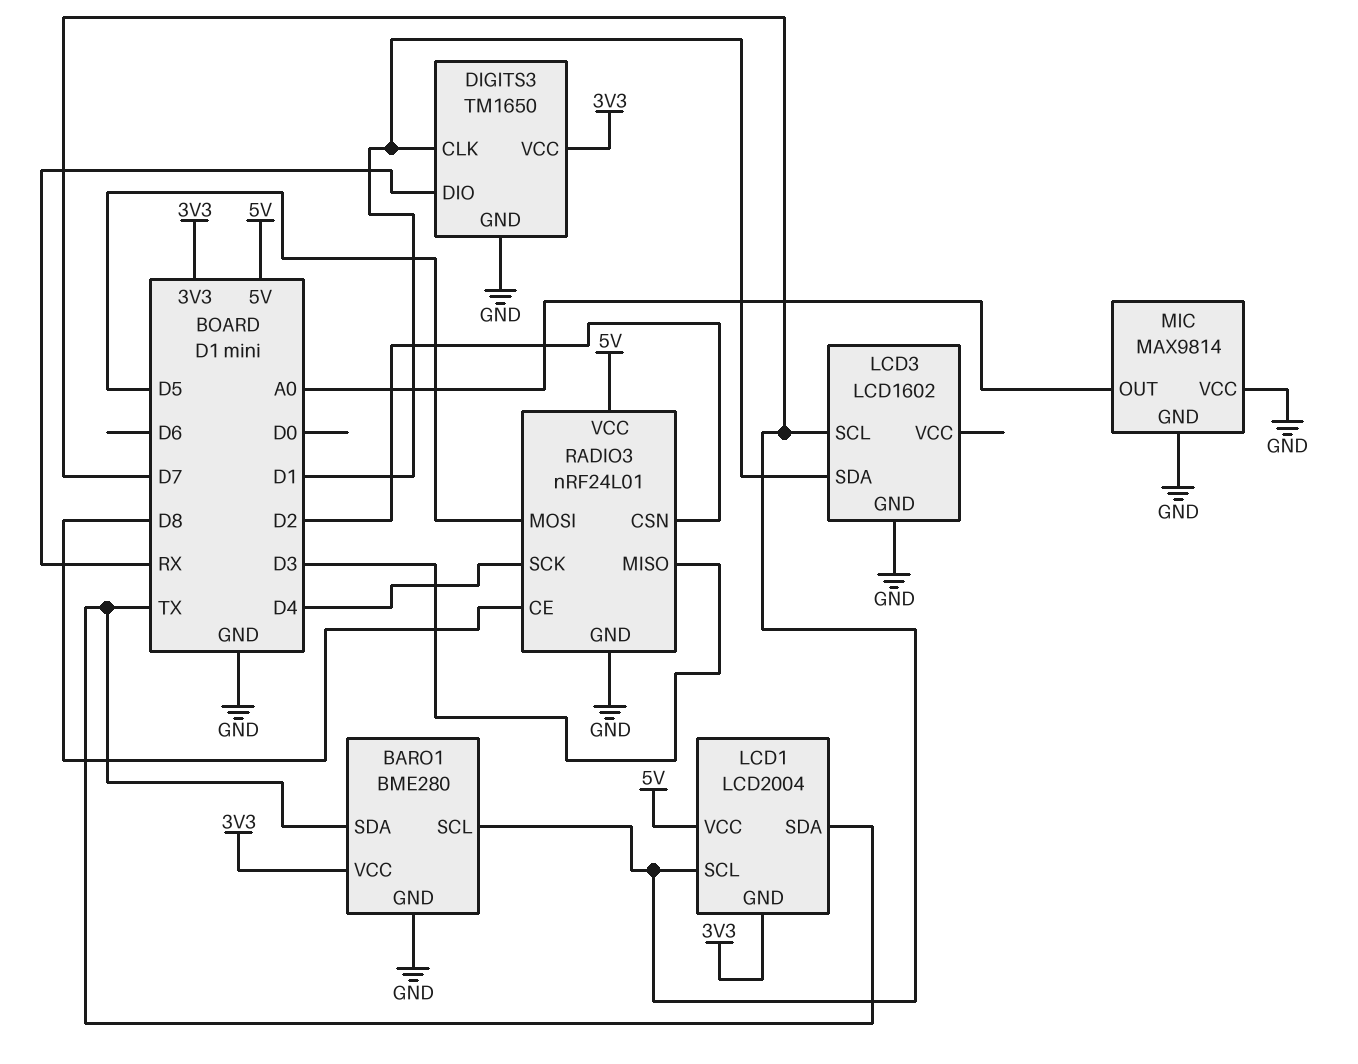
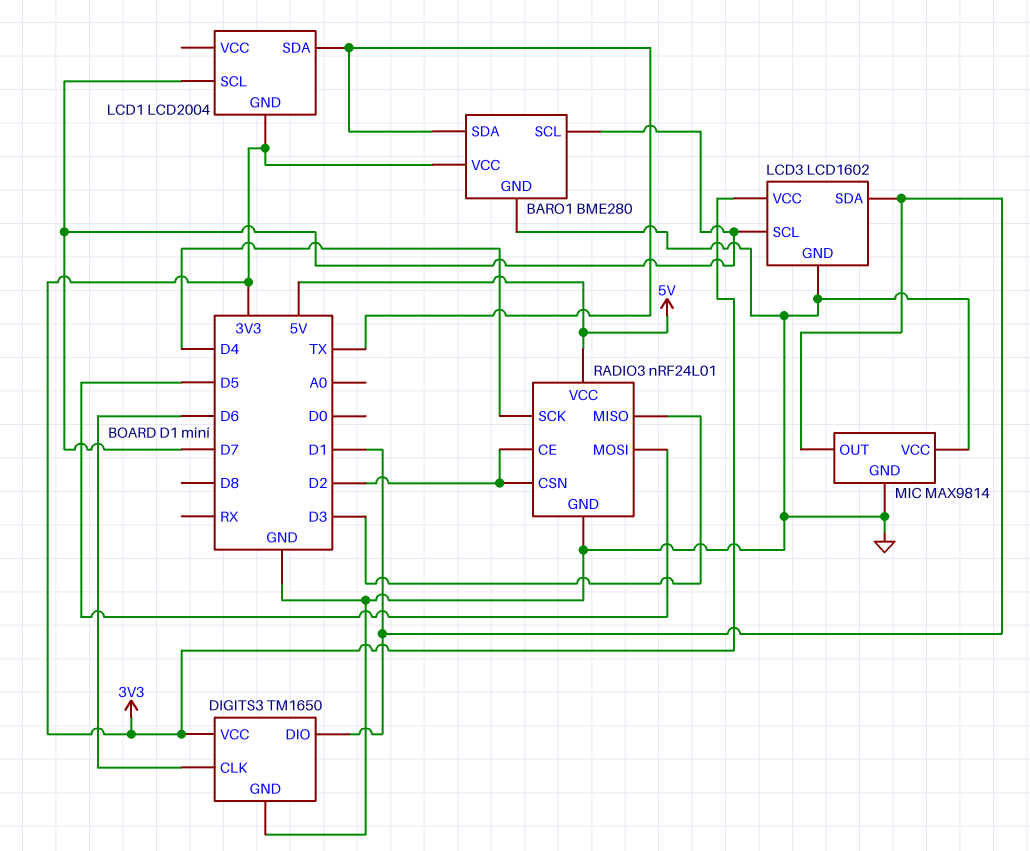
DIGITS3 pin CLK: D1 -> D6
DIGITS3 pin DIO: RX -> D1
LCD1 pin VCC: 5V -> none
LCD3 pin VCC: none -> 3V3
MIC pin OUT: A0 -> D1
RADIO3 pin CE: D8 -> D2

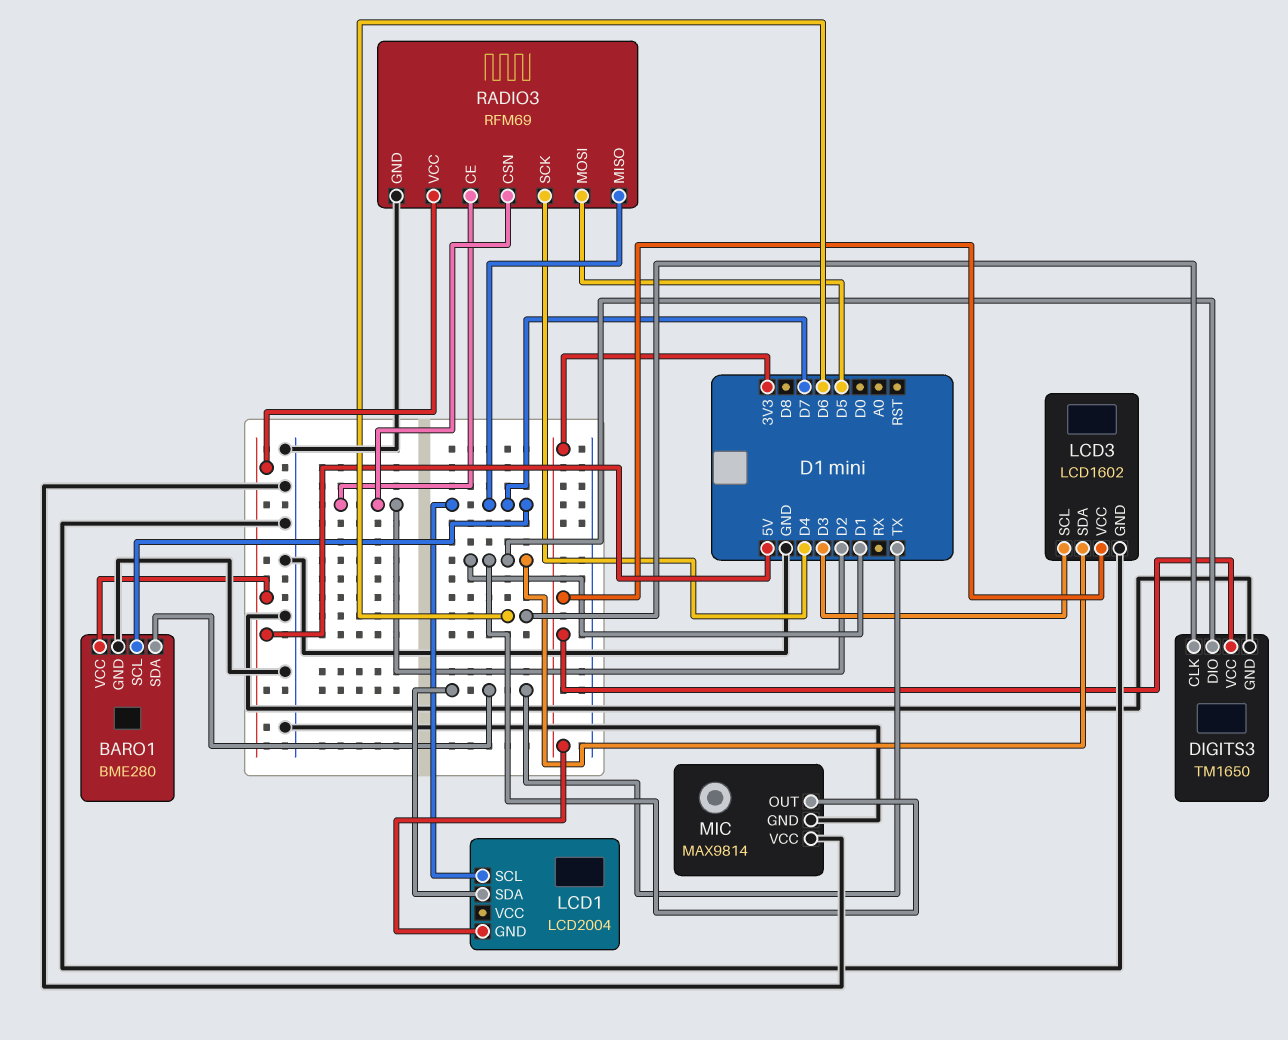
BARO1 pin VCC: 3V3 -> 5V
LCD3 pin SCL: D7 -> D3
RADIO3: nRF24L01 -> RFM69
RADIO3 pin MISO: D3 -> D7

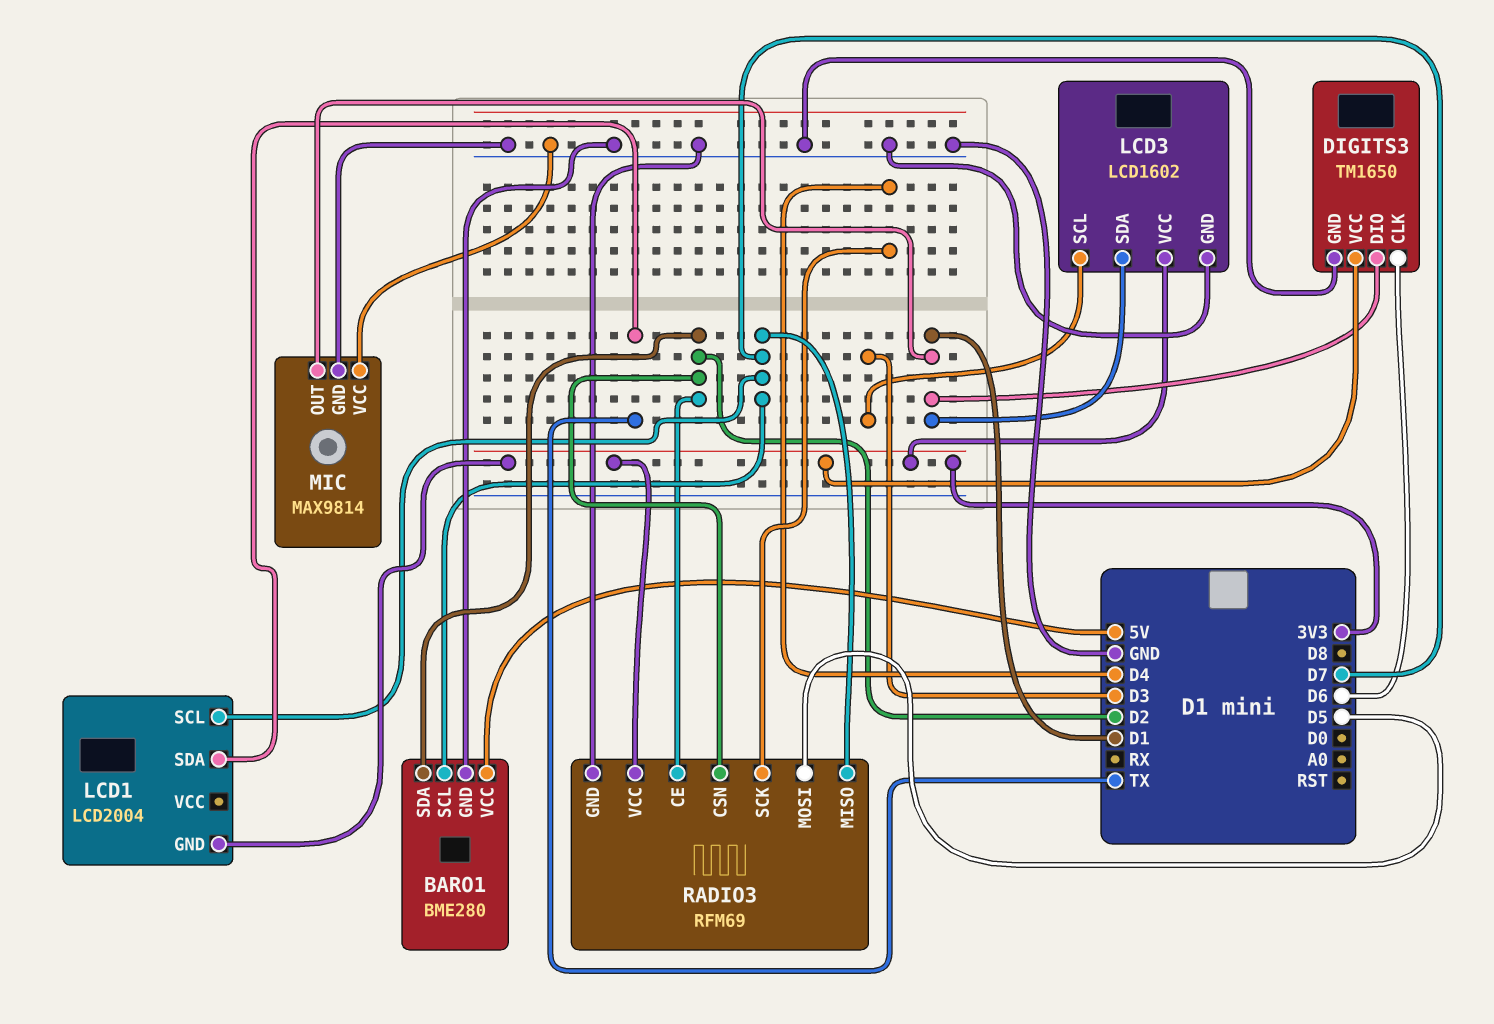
BARO1 pin SDA: TX -> D2
RADIO3 pin VCC: 5V -> 3V3

